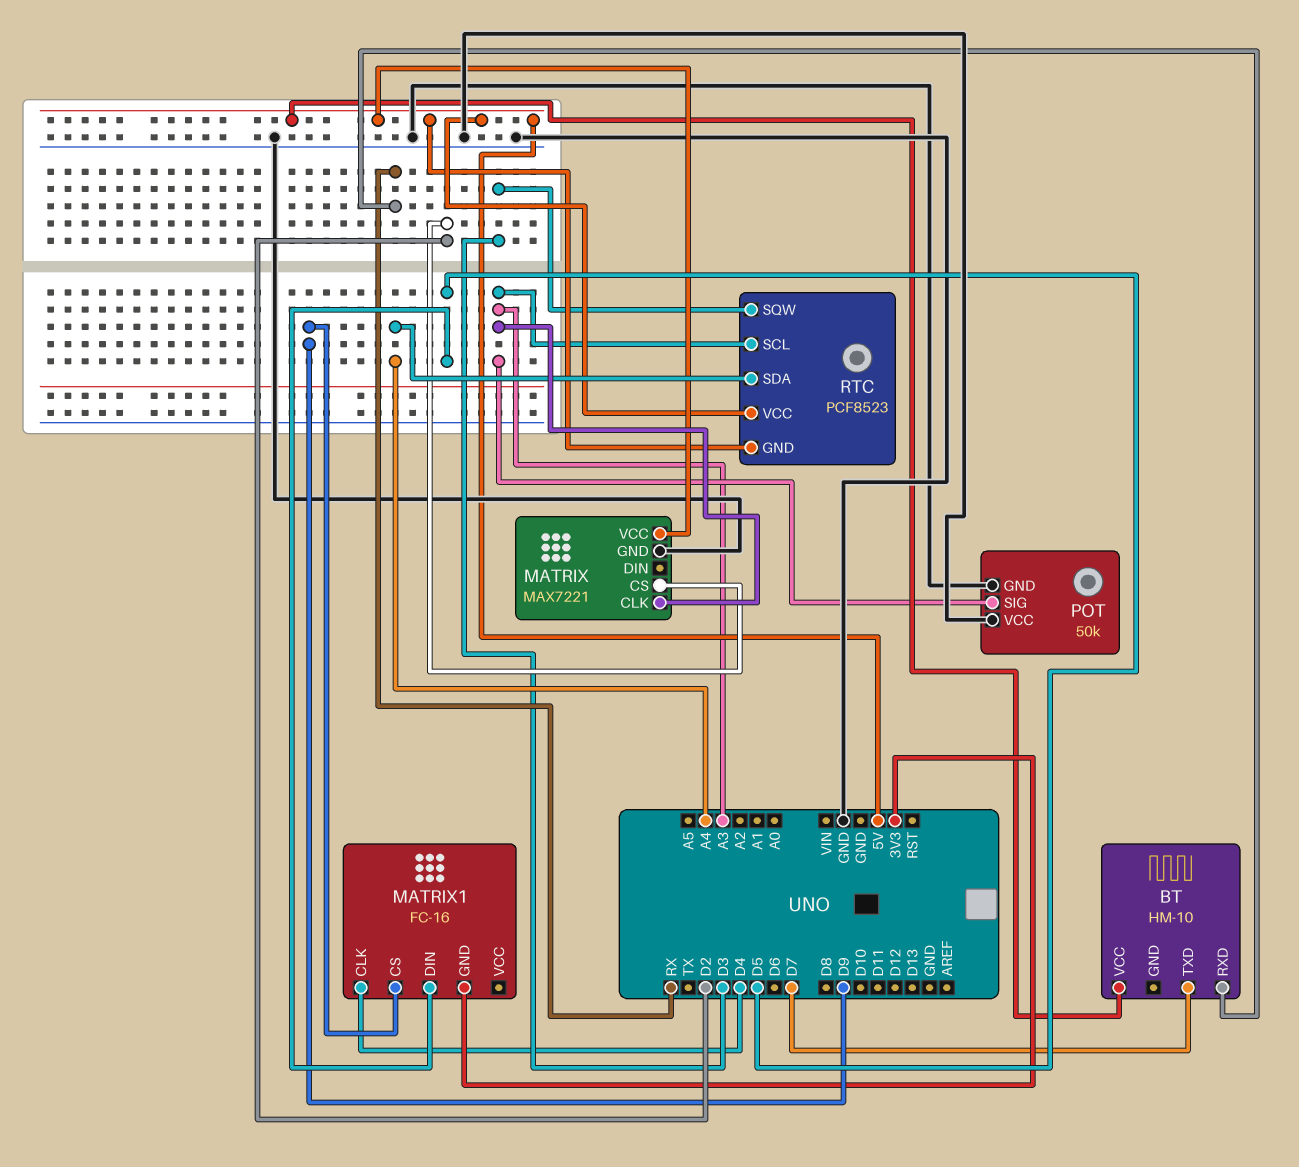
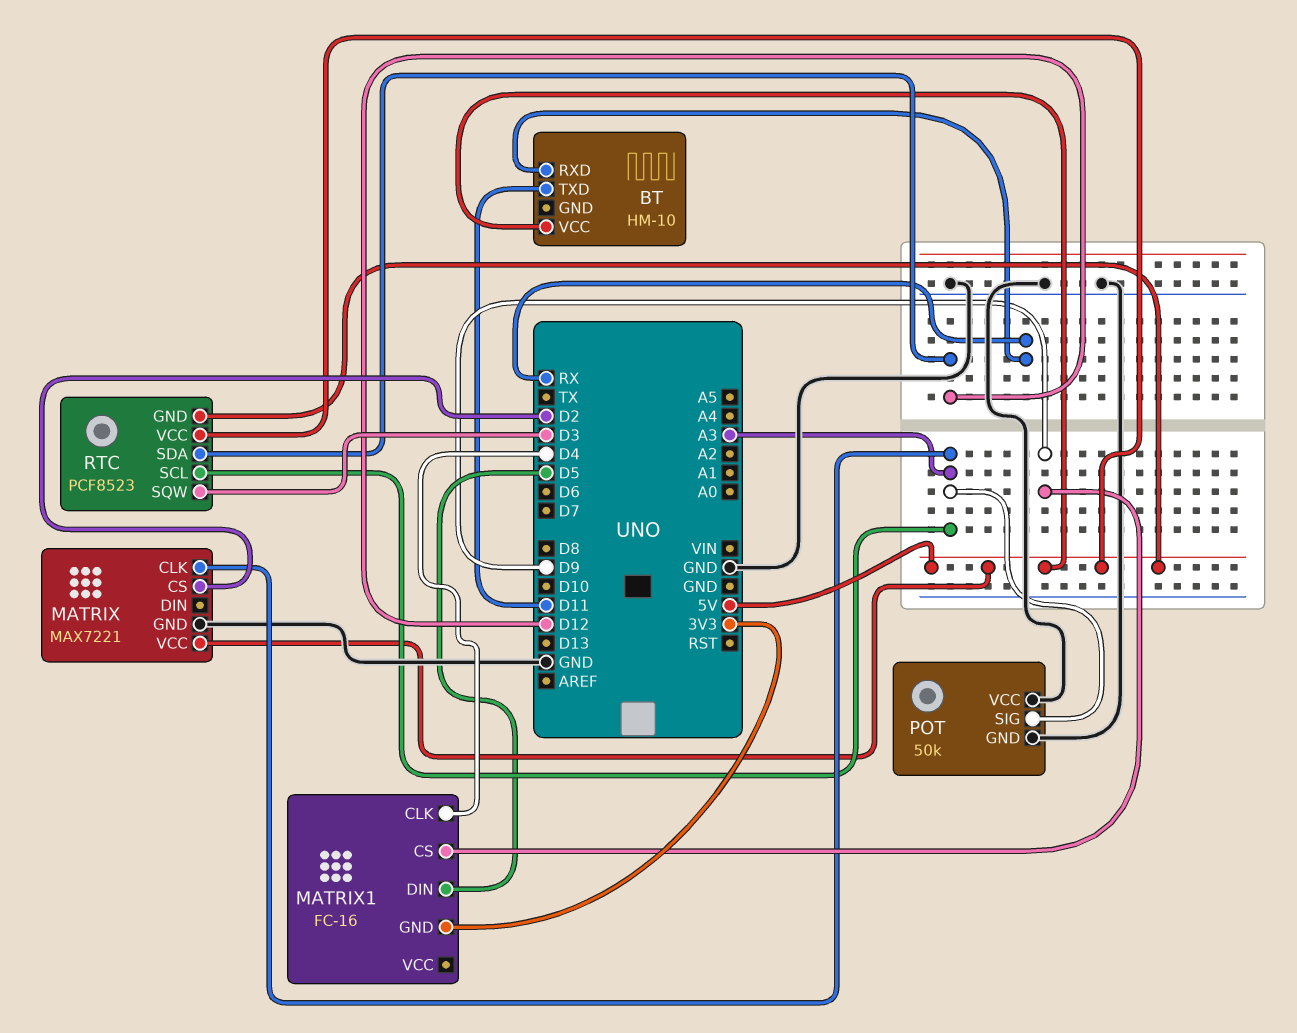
BT pin TXD: D7 -> D11
RTC pin SDA: A4 -> D12

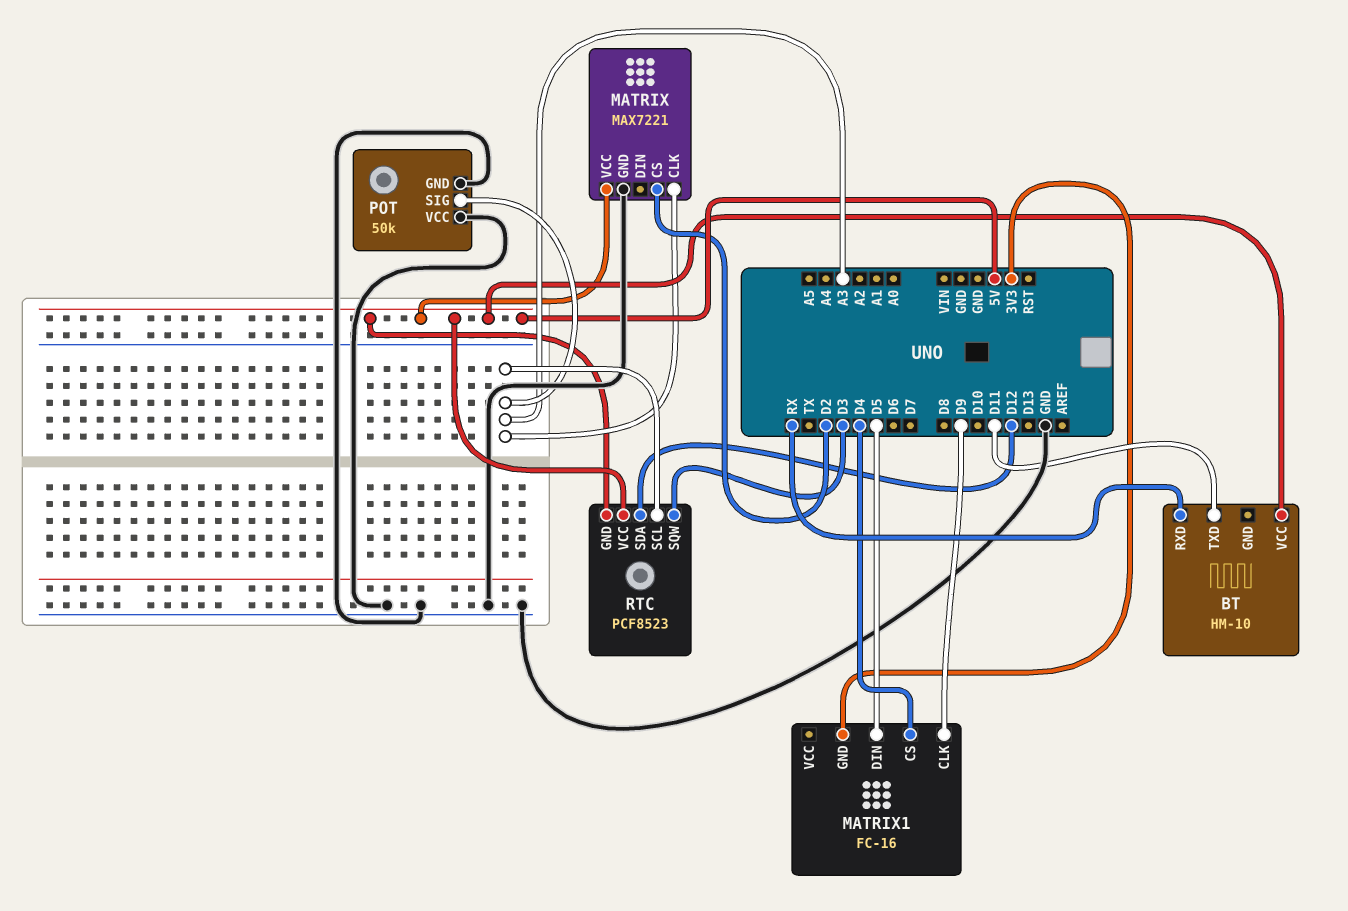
MATRIX1 pin CLK: D4 -> D9
MATRIX1 pin CS: D9 -> D4

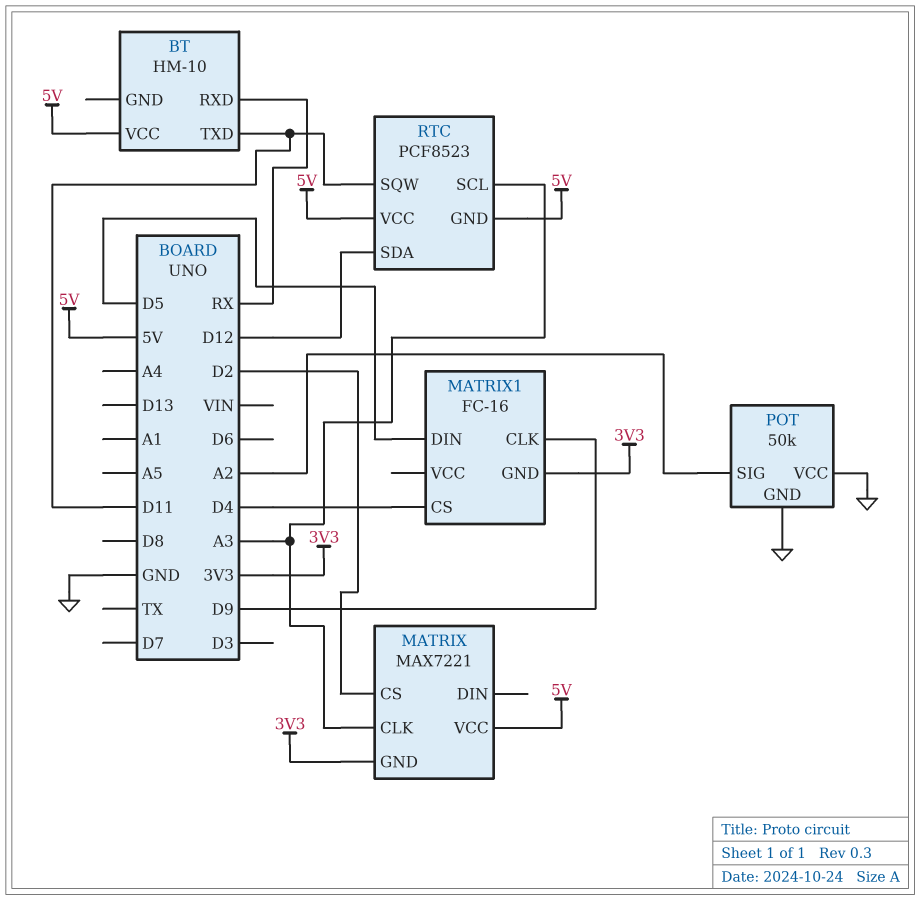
MATRIX pin GND: GND -> 3V3
POT pin SIG: A3 -> A2
RTC pin SQW: D3 -> D11

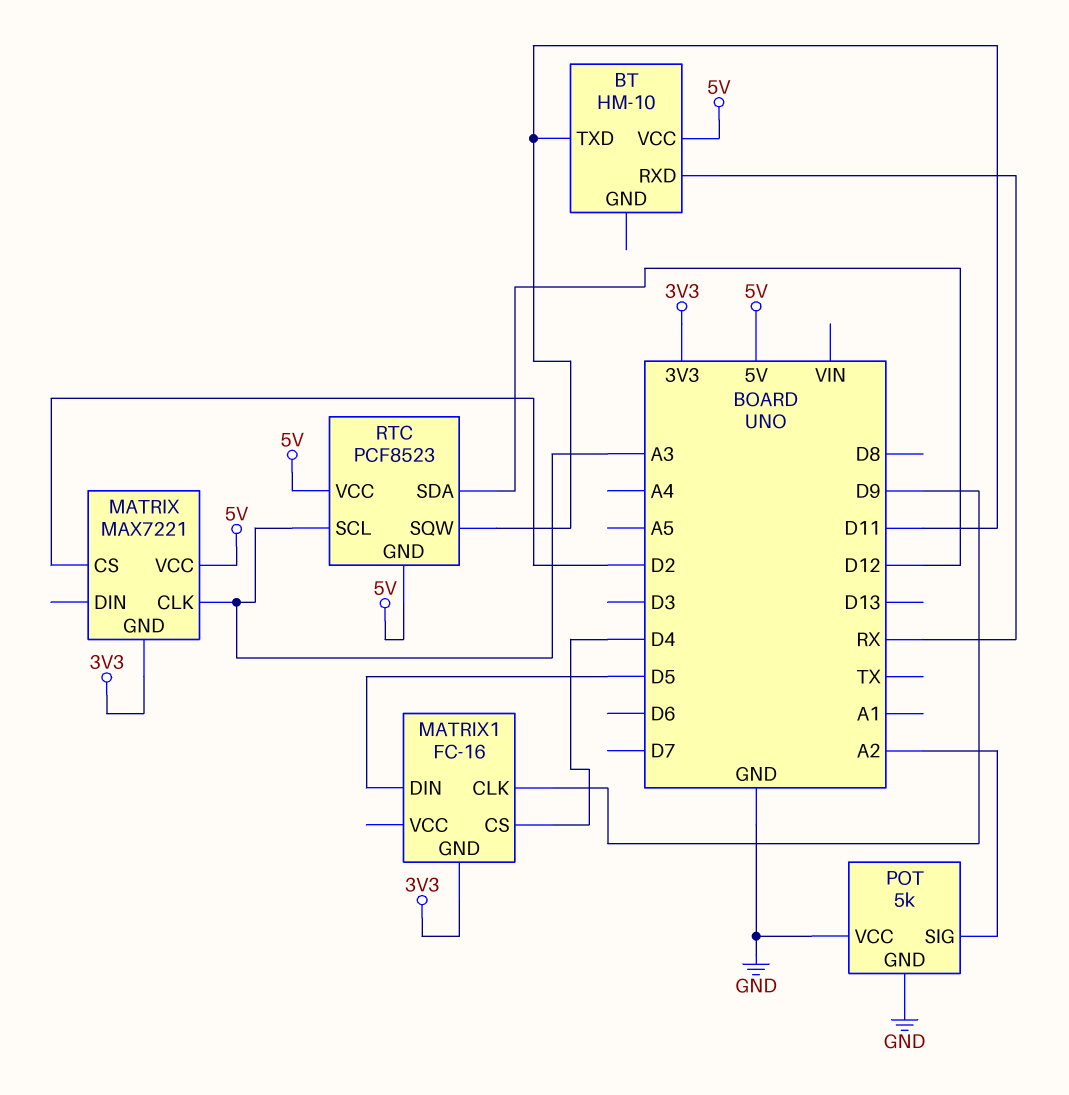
POT: 50k -> 5k

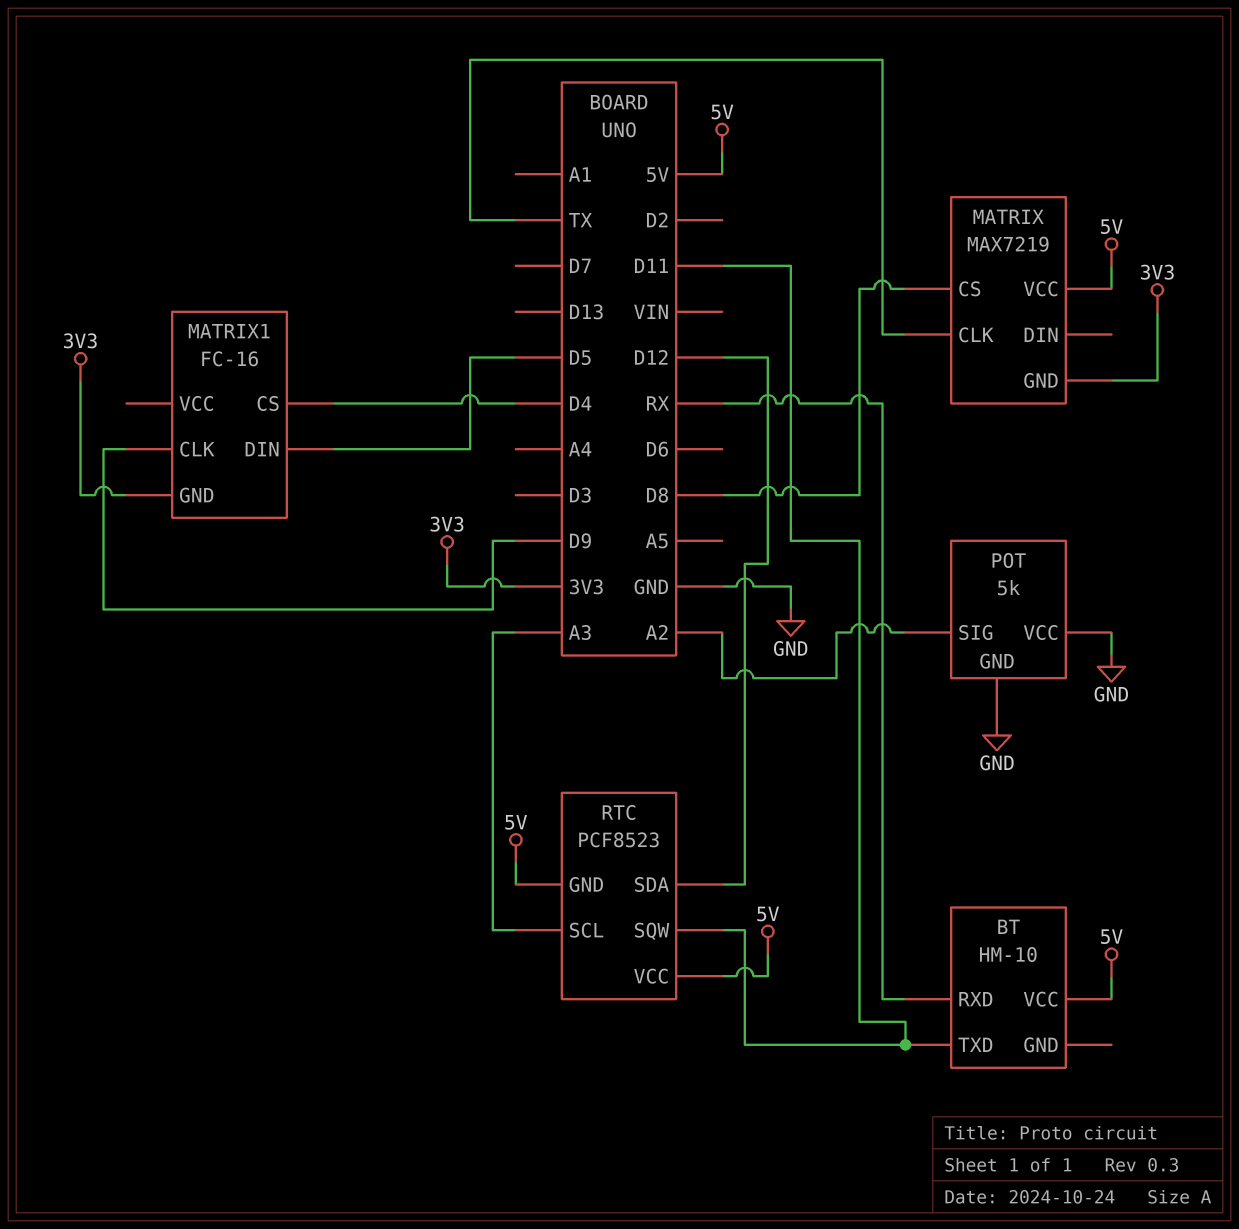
MATRIX: MAX7221 -> MAX7219
MATRIX pin CLK: A3 -> TX
MATRIX pin CS: D2 -> D8

